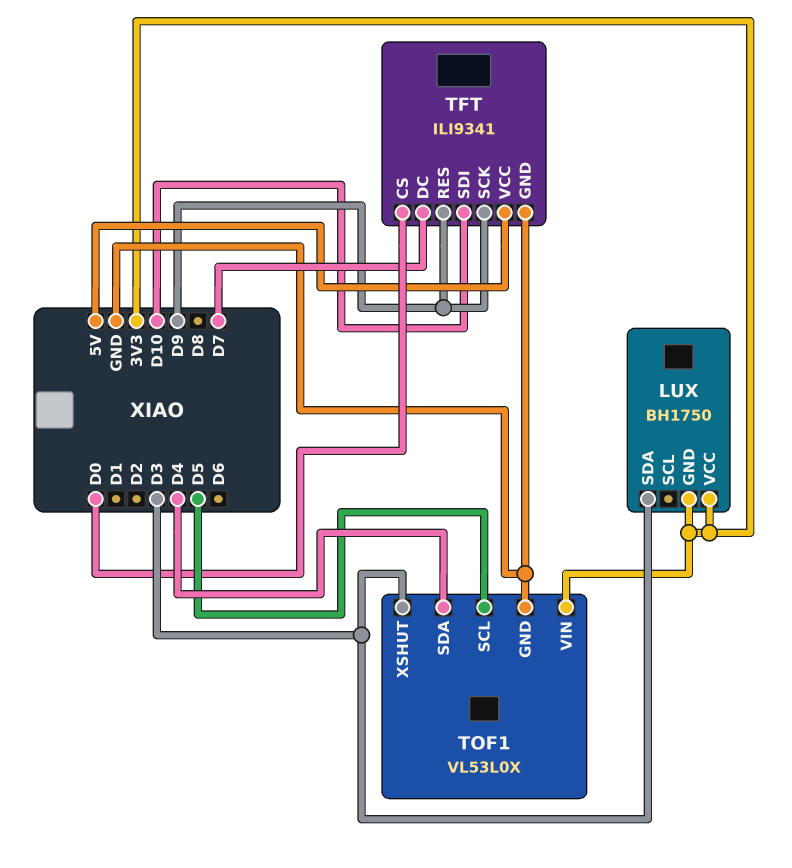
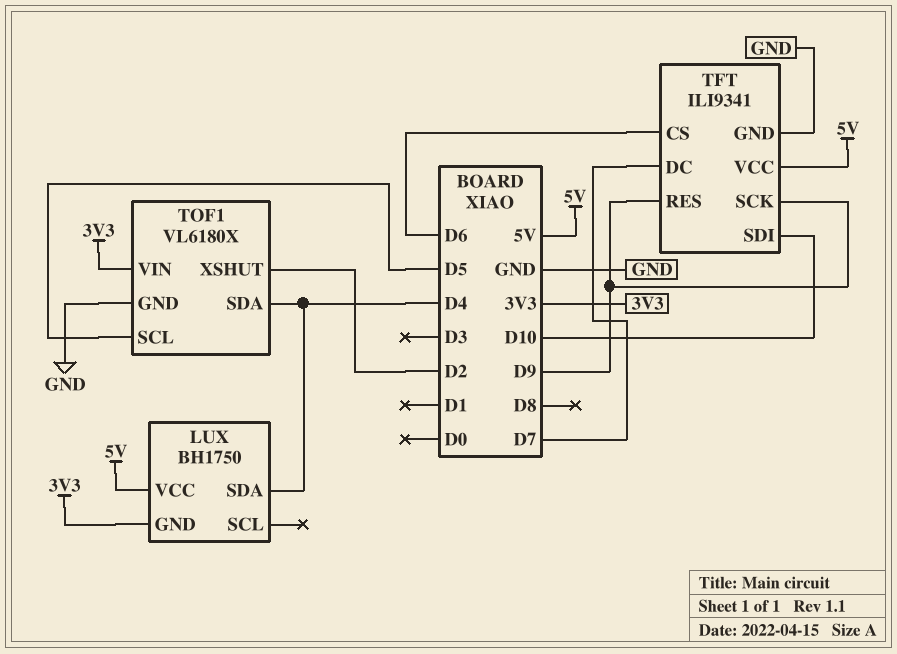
LUX pin SDA: D3 -> D4
LUX pin VCC: 3V3 -> 5V
TFT pin CS: D0 -> D6
TOF1: VL53L0X -> VL6180X
TOF1 pin XSHUT: D3 -> D2

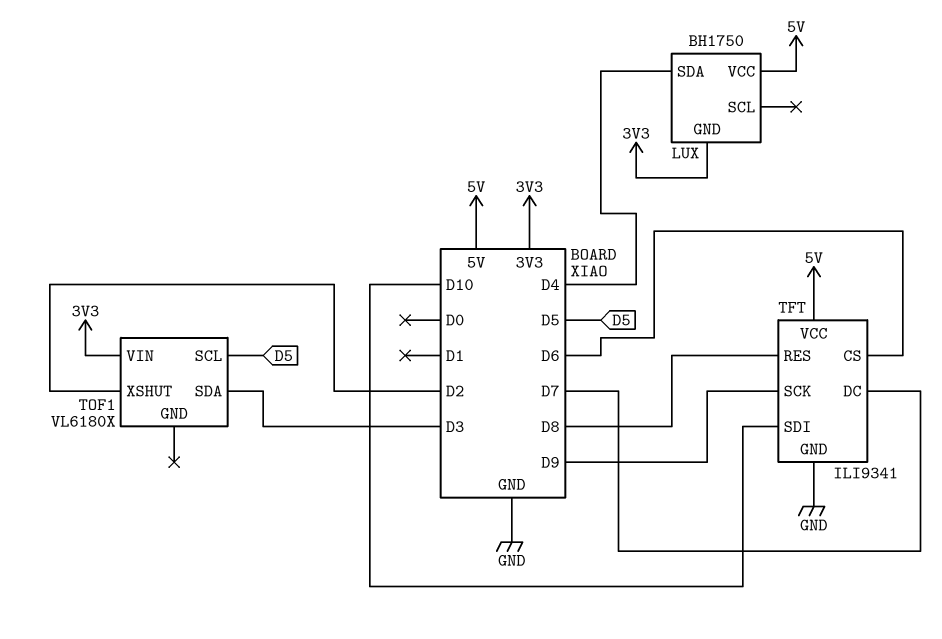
TFT pin RES: D9 -> D8
TOF1 pin GND: GND -> none
TOF1 pin SDA: D4 -> D3

